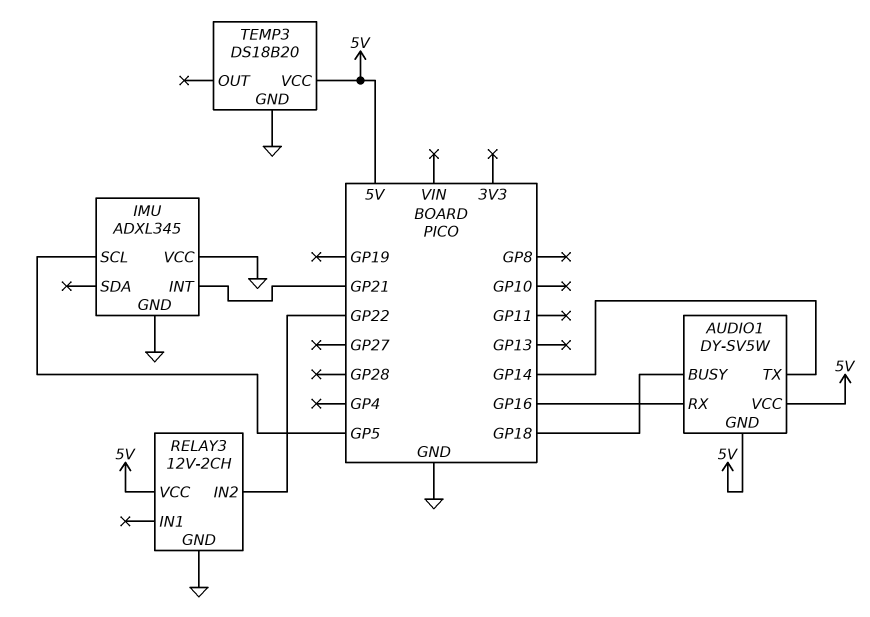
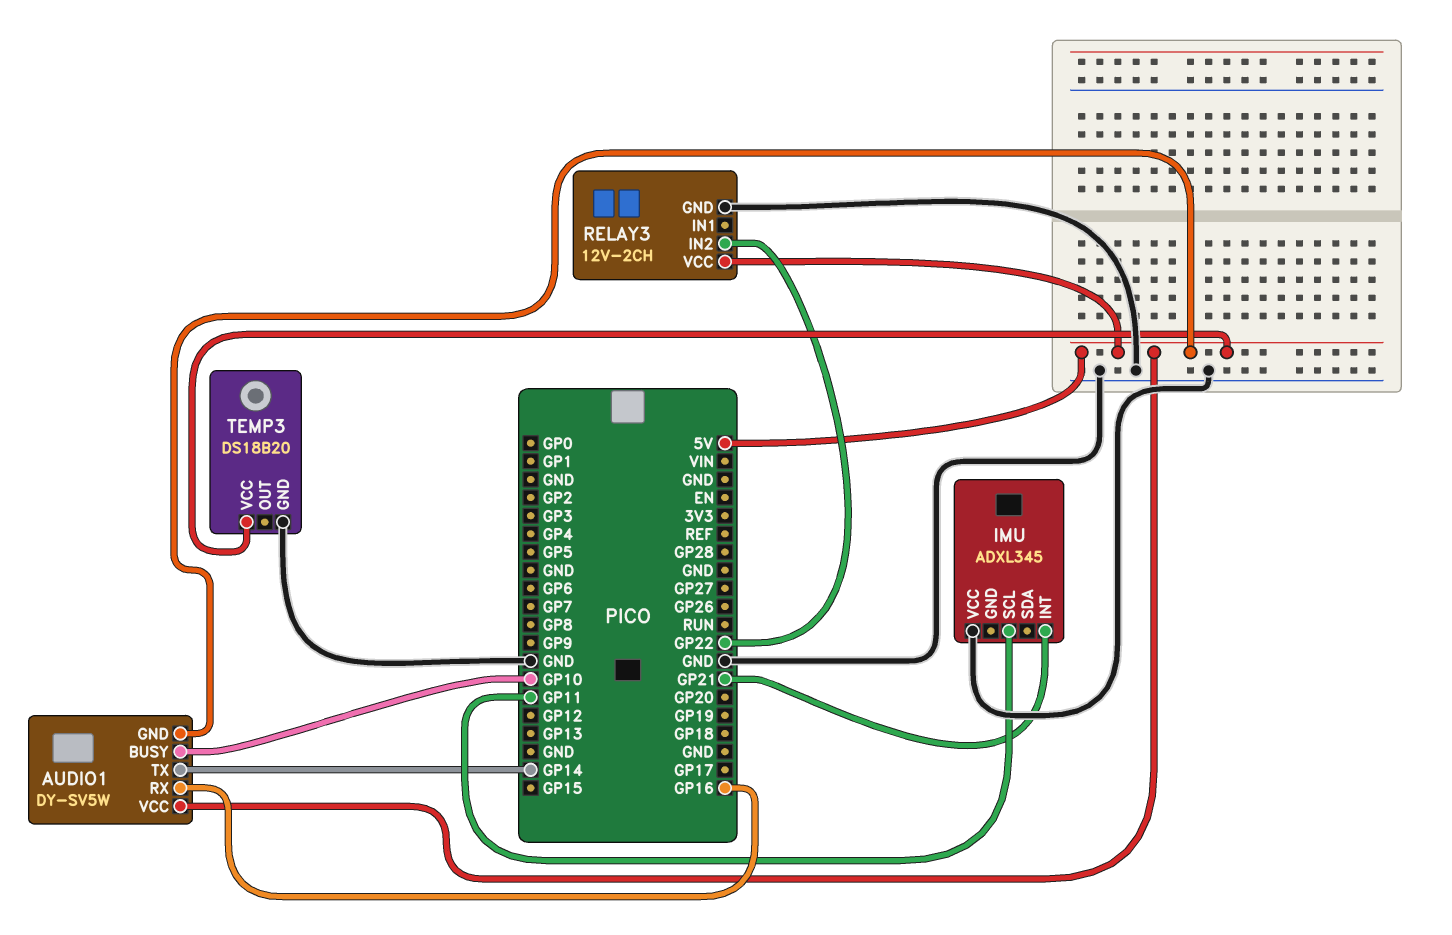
AUDIO1 pin BUSY: GP18 -> GP10
IMU pin GND: GND -> none
IMU pin SCL: GP5 -> GP11

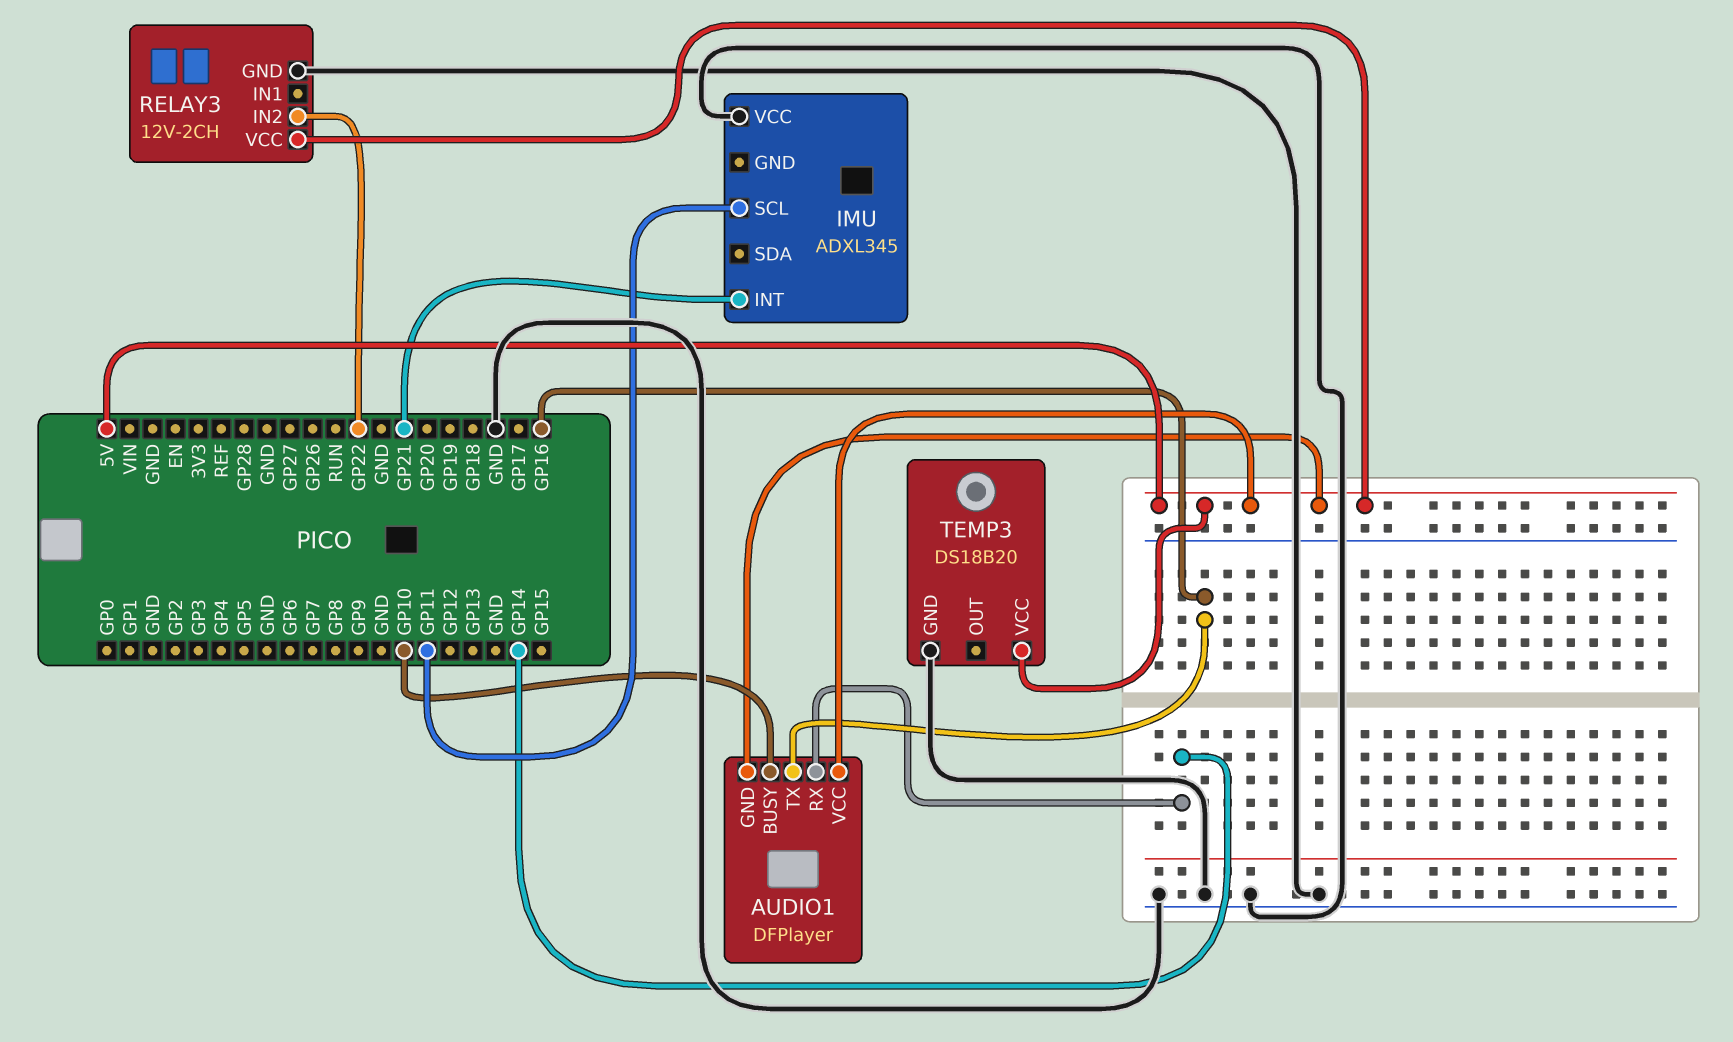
AUDIO1: DY-SV5W -> DFPlayer
AUDIO1 pin RX: GP16 -> GP14
AUDIO1 pin TX: GP14 -> GP16

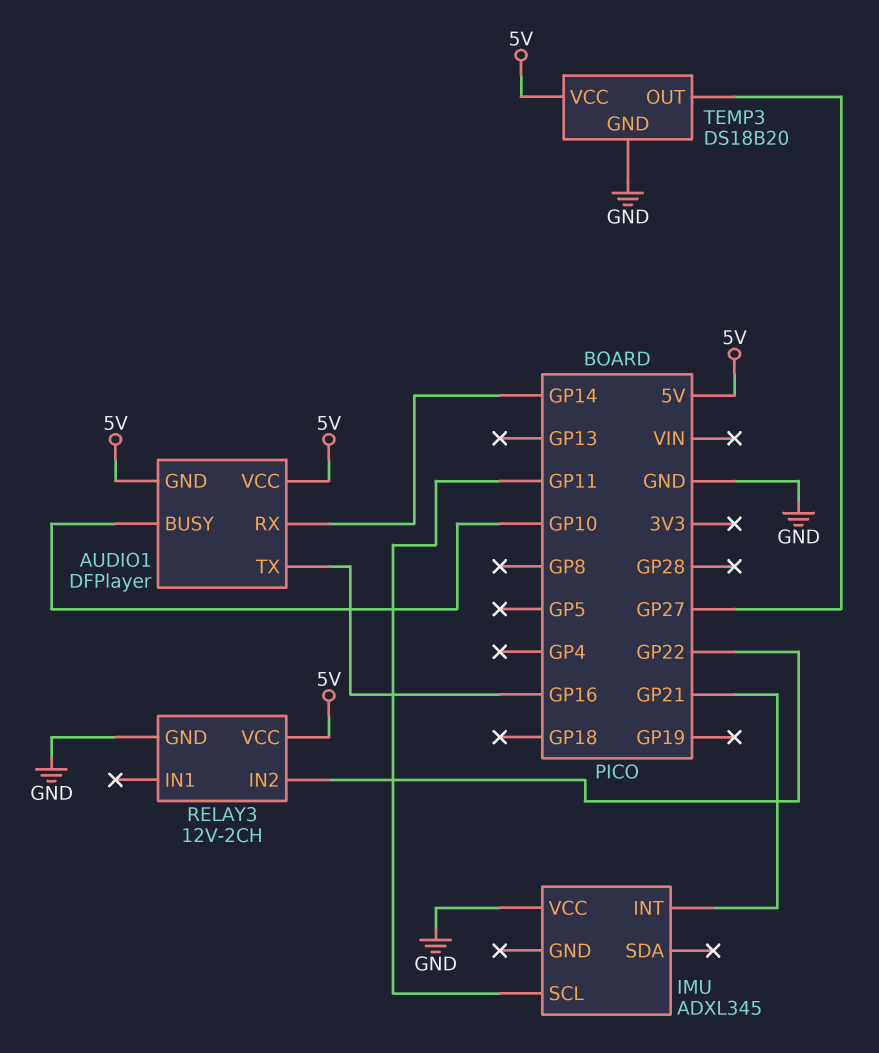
TEMP3 pin OUT: none -> GP27

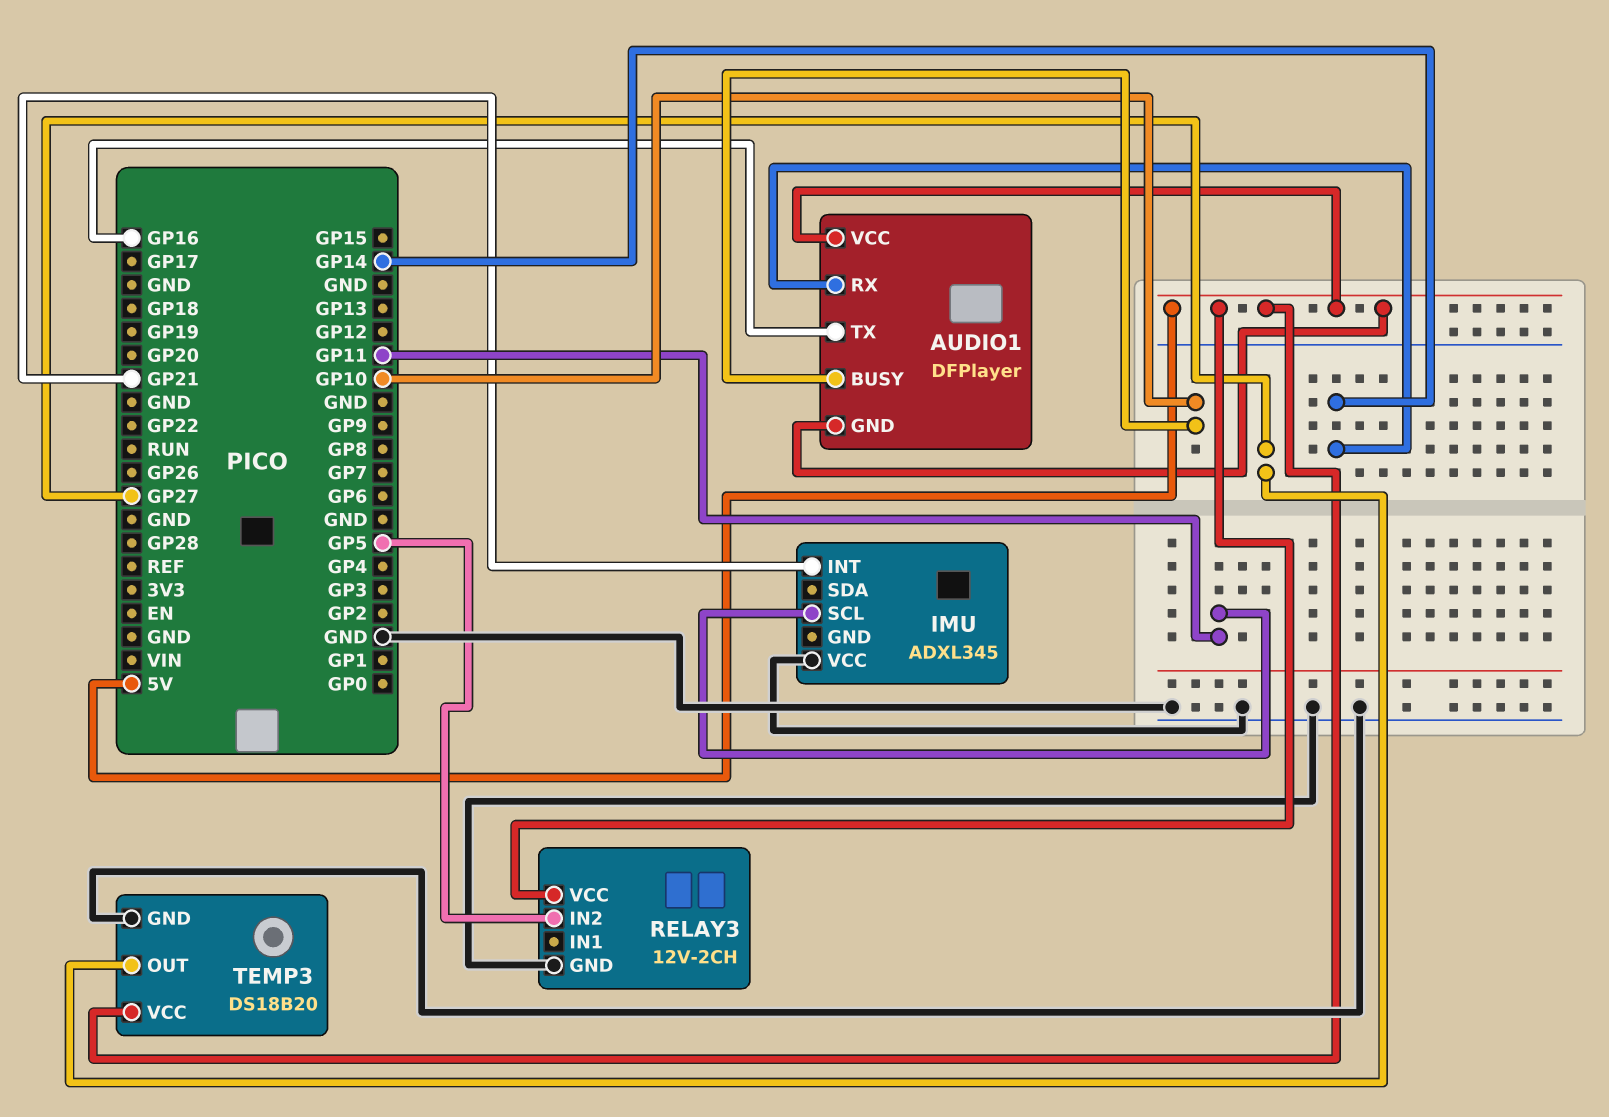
RELAY3 pin IN2: GP22 -> GP5

